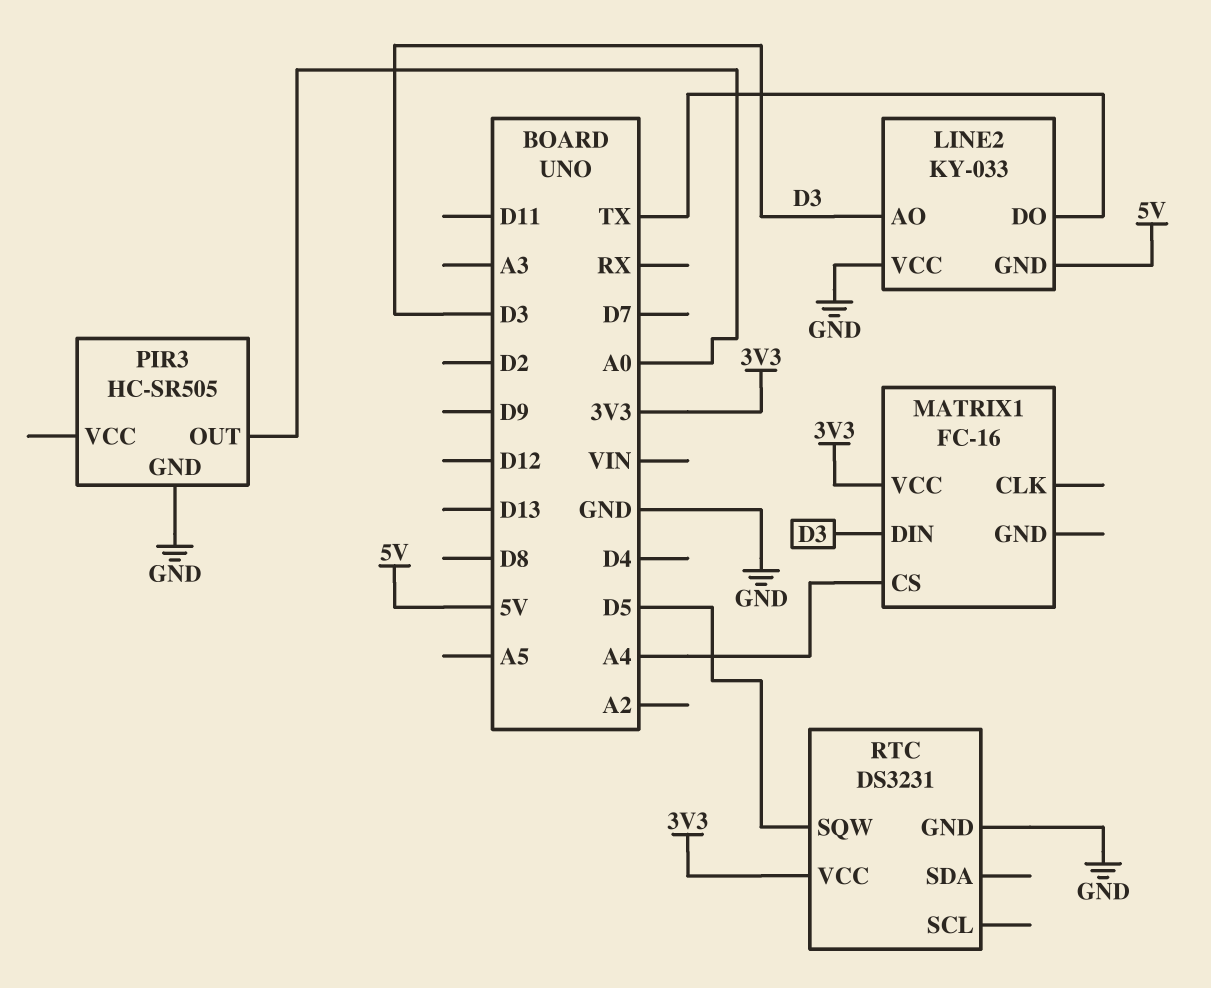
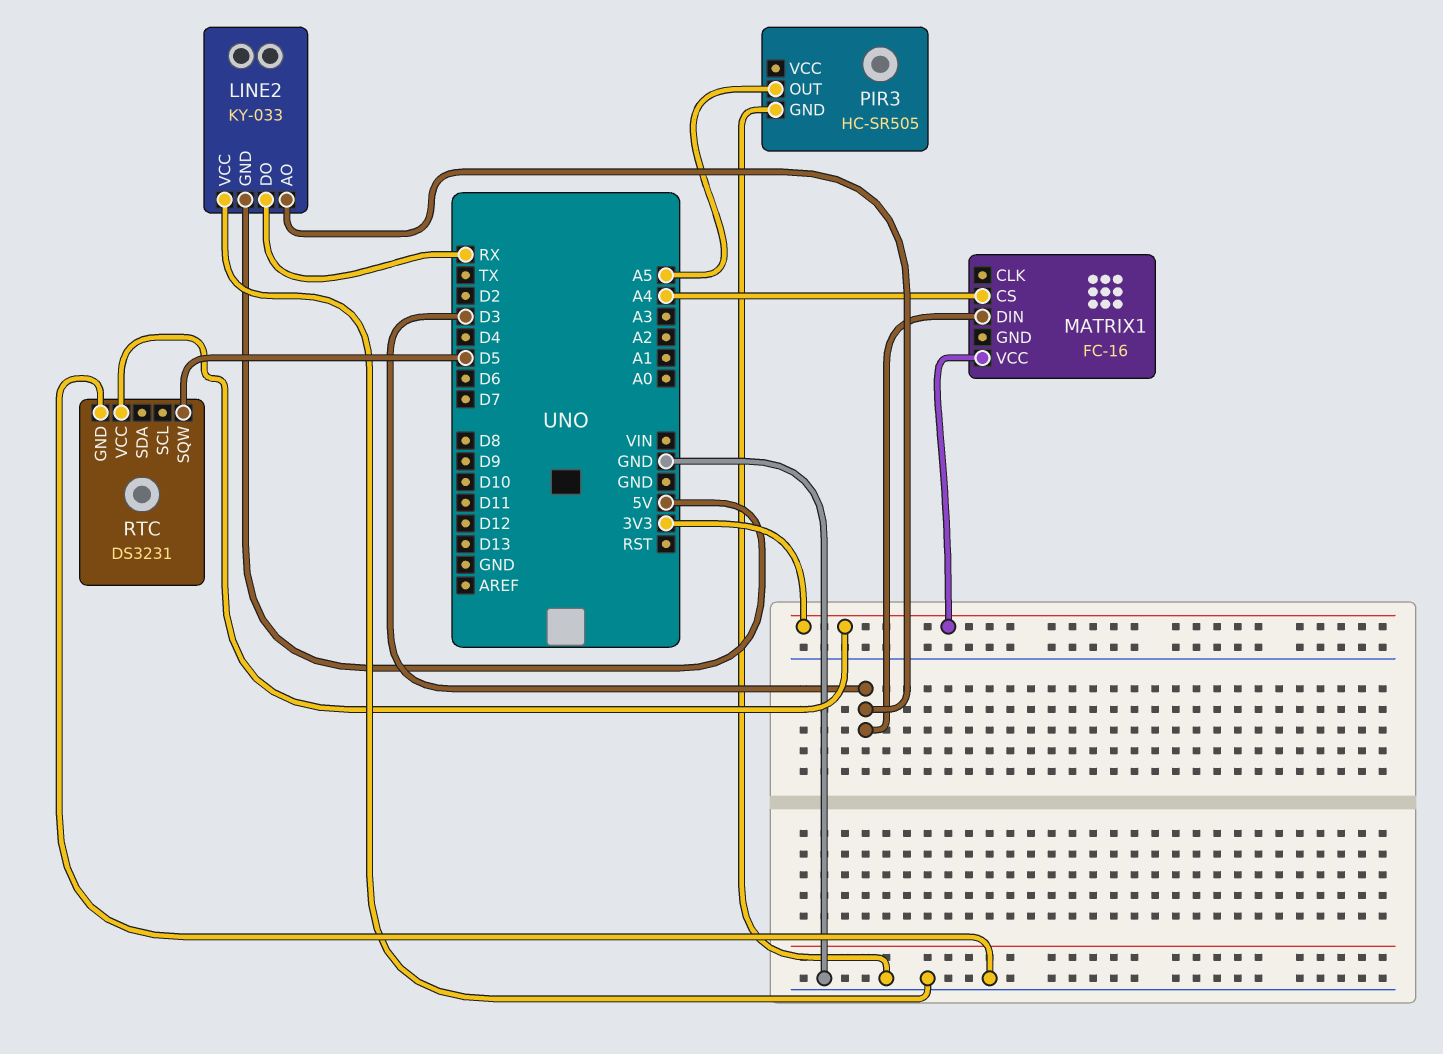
LINE2 pin DO: TX -> RX
PIR3 pin OUT: A0 -> A5

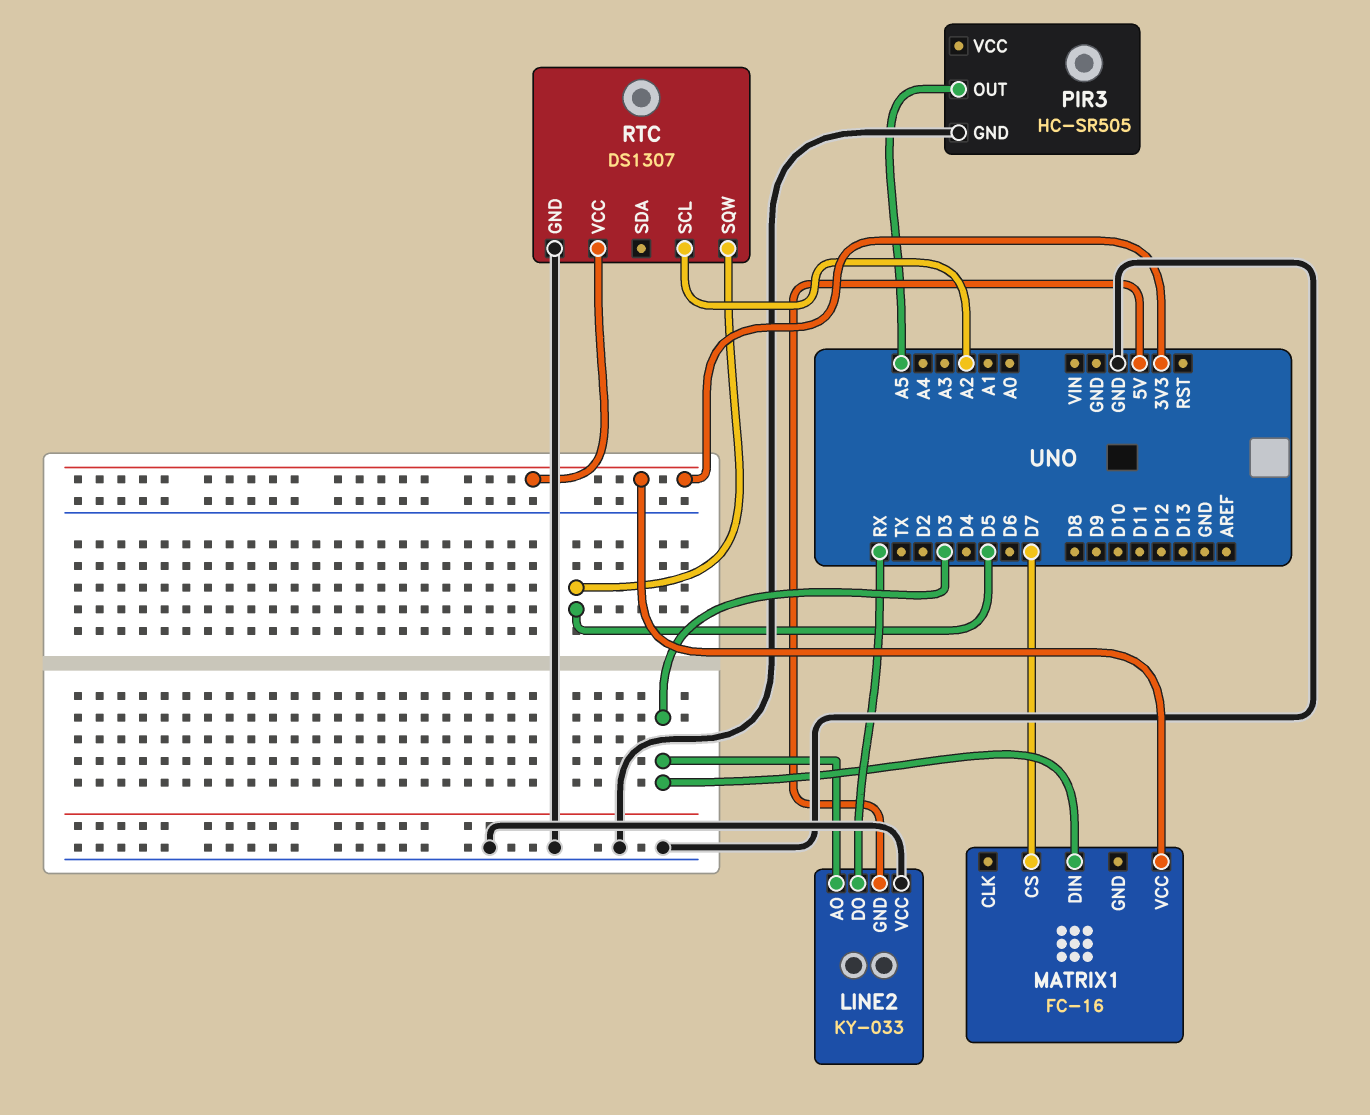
MATRIX1 pin CS: A4 -> D7
RTC: DS3231 -> DS1307
RTC pin SCL: none -> A2

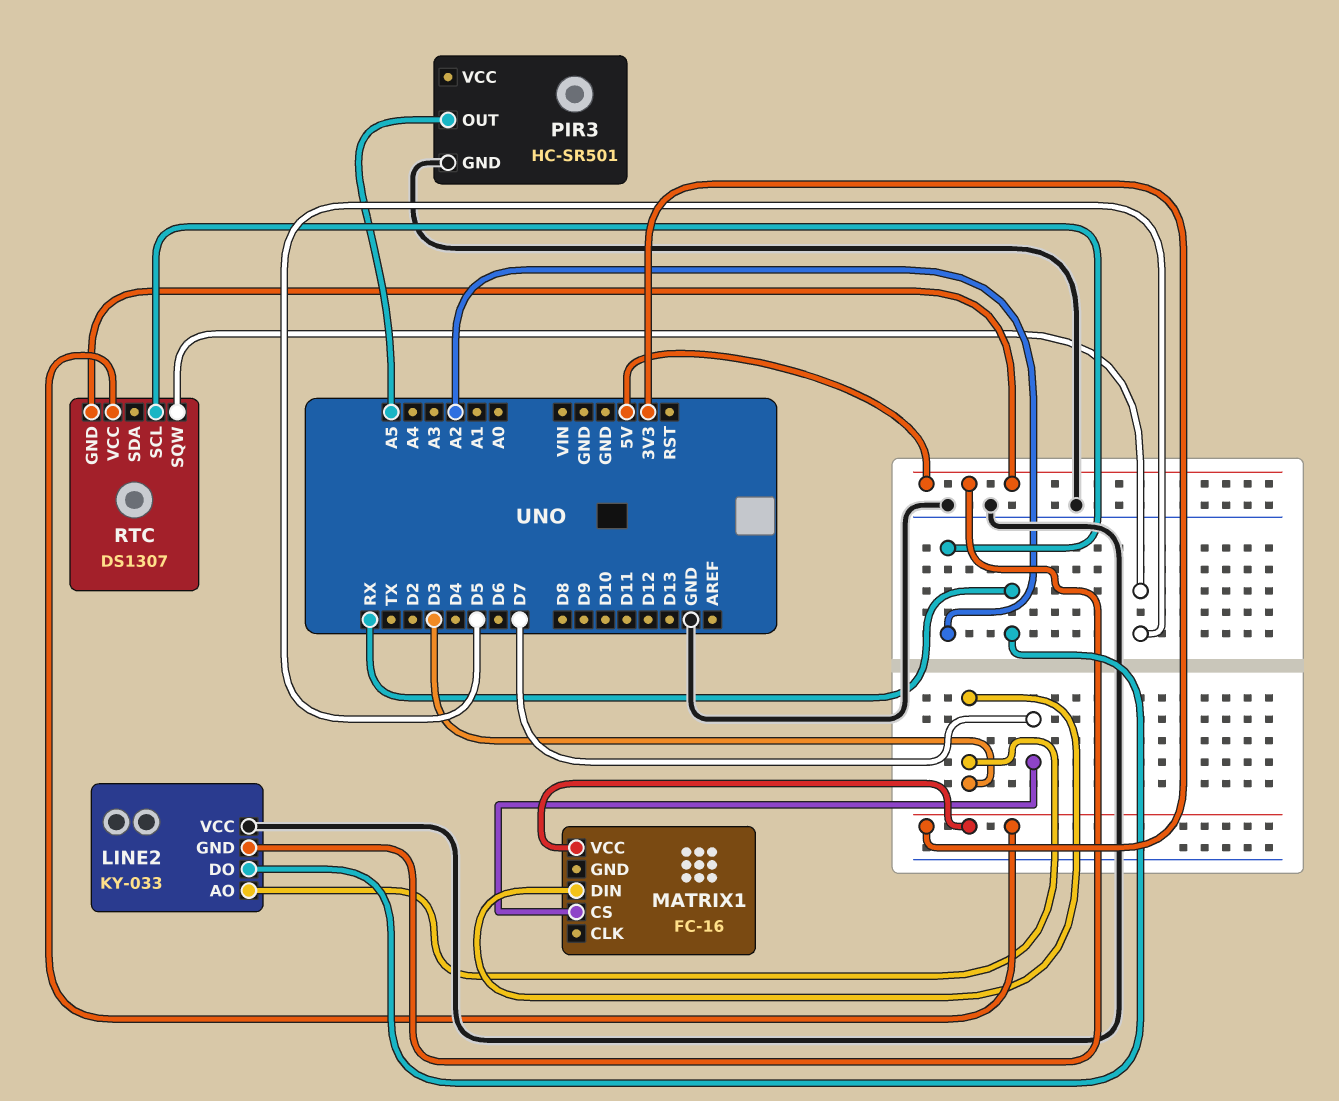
PIR3: HC-SR505 -> HC-SR501
RTC pin GND: GND -> 5V

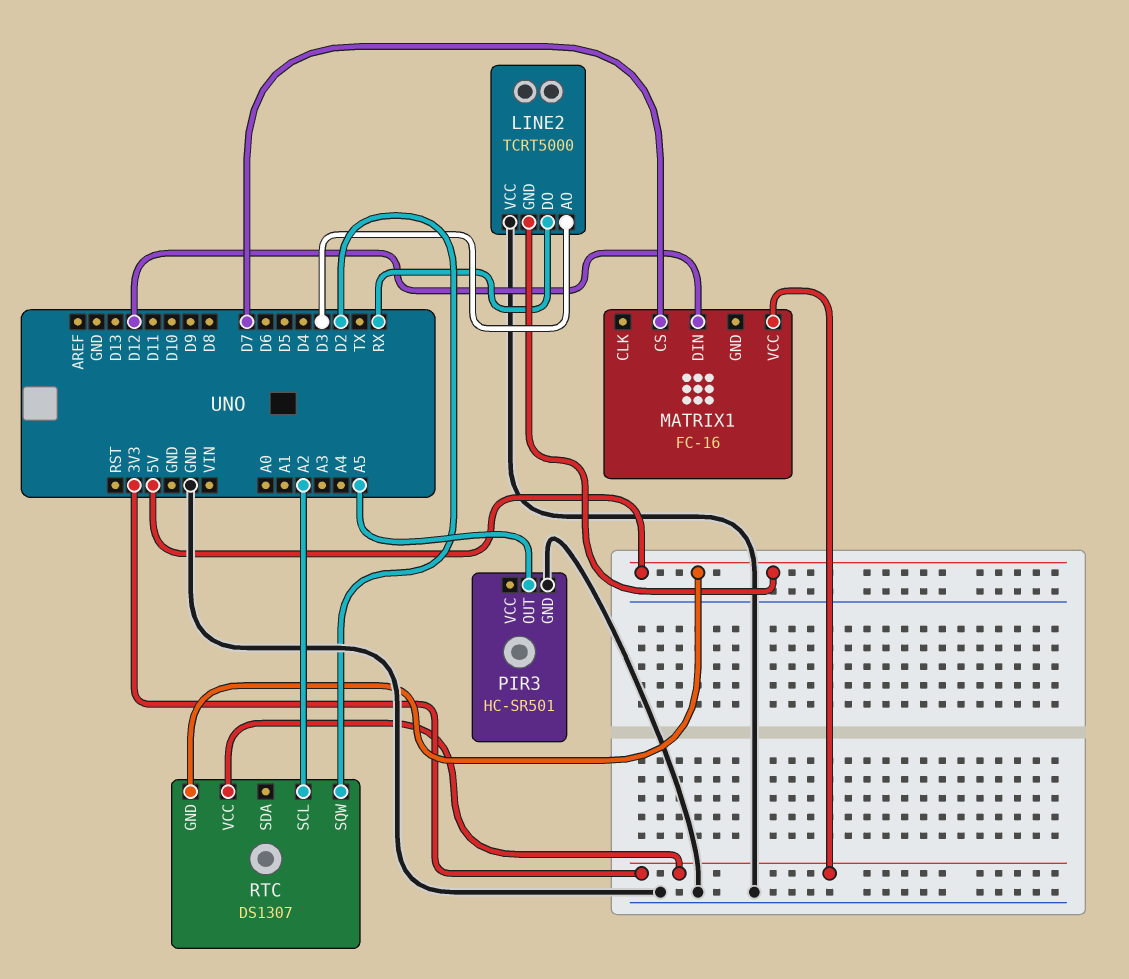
LINE2: KY-033 -> TCRT5000
MATRIX1 pin DIN: D3 -> D12
RTC pin SQW: D5 -> D2

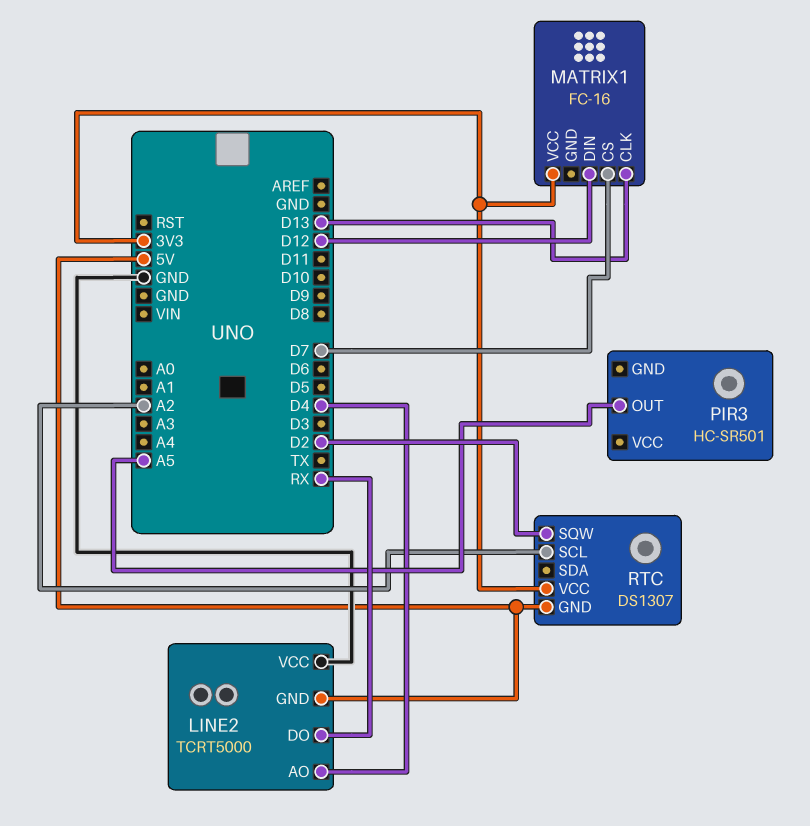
LINE2 pin AO: D3 -> D4
MATRIX1 pin CLK: none -> D13
PIR3 pin GND: GND -> none

